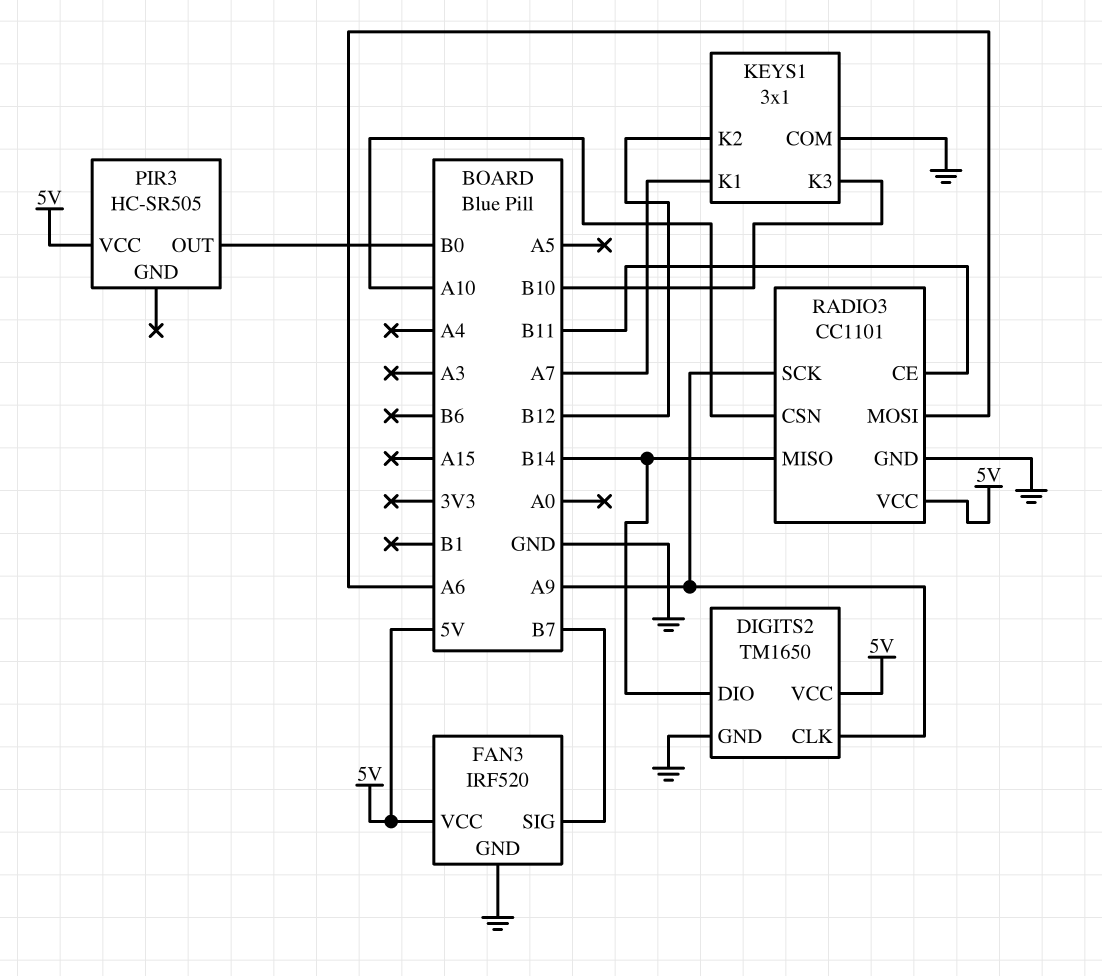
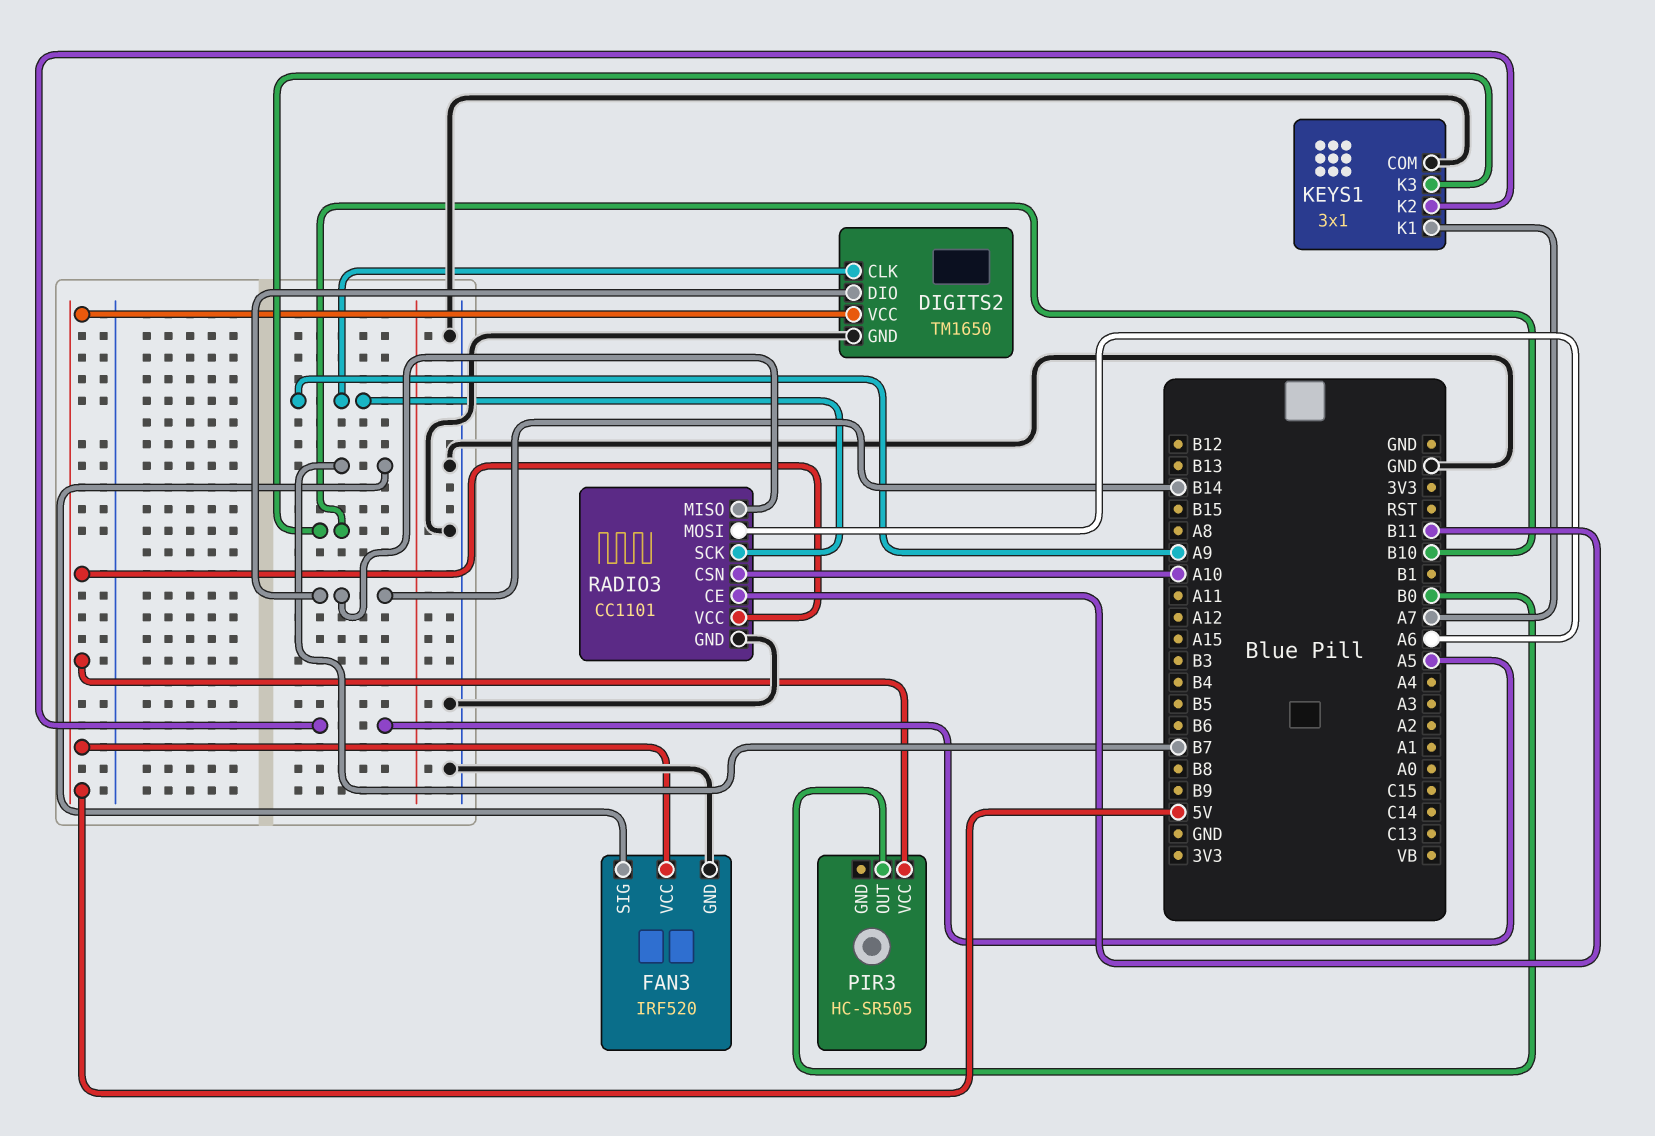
KEYS1 pin K2: B12 -> A5

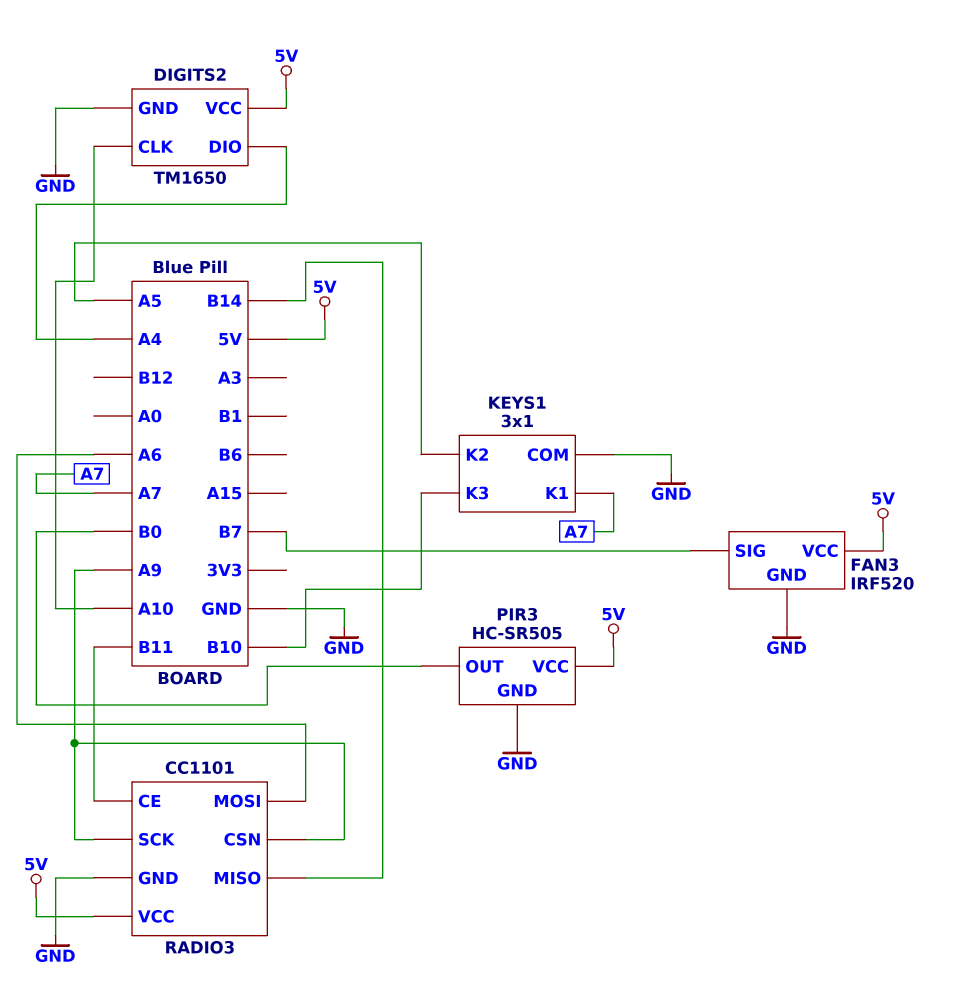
DIGITS2 pin CLK: A9 -> A10
DIGITS2 pin DIO: B14 -> A4
PIR3 pin GND: none -> GND
RADIO3 pin CSN: A10 -> A9

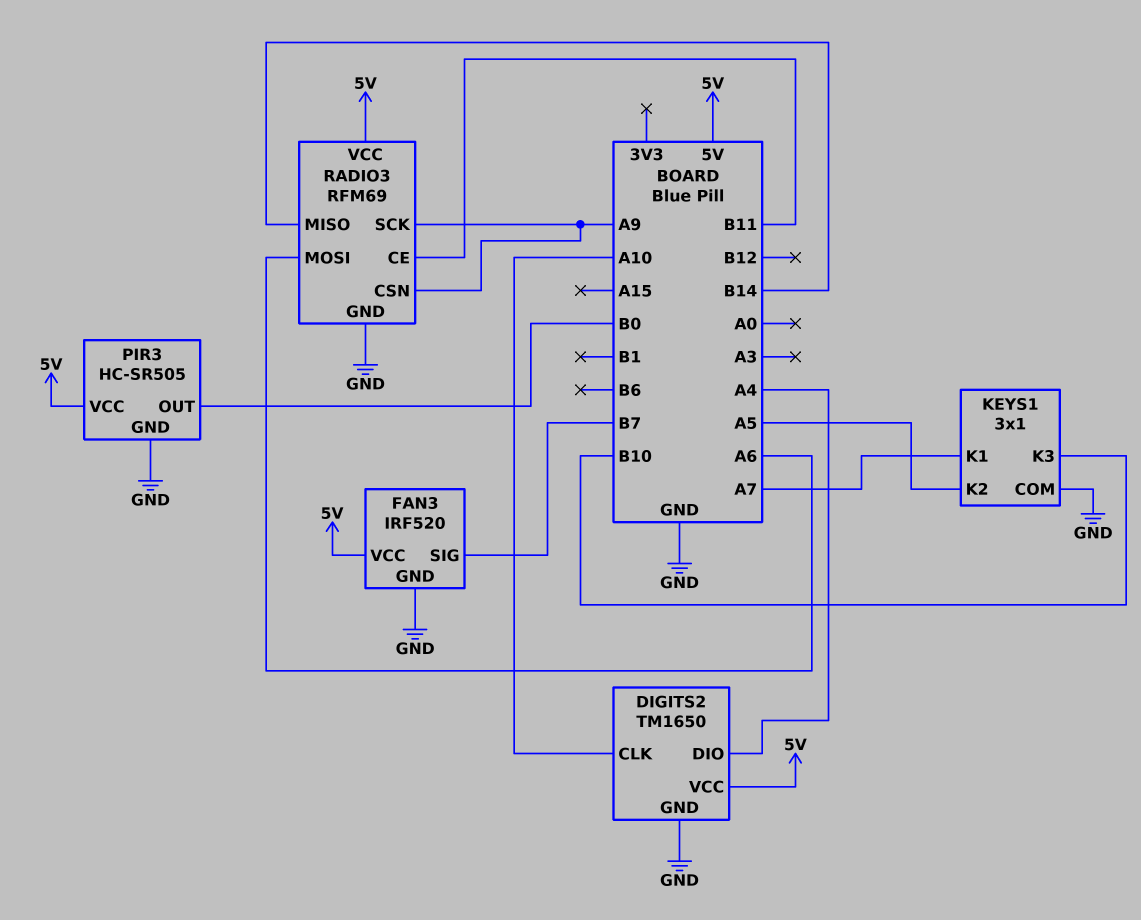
RADIO3: CC1101 -> RFM69

